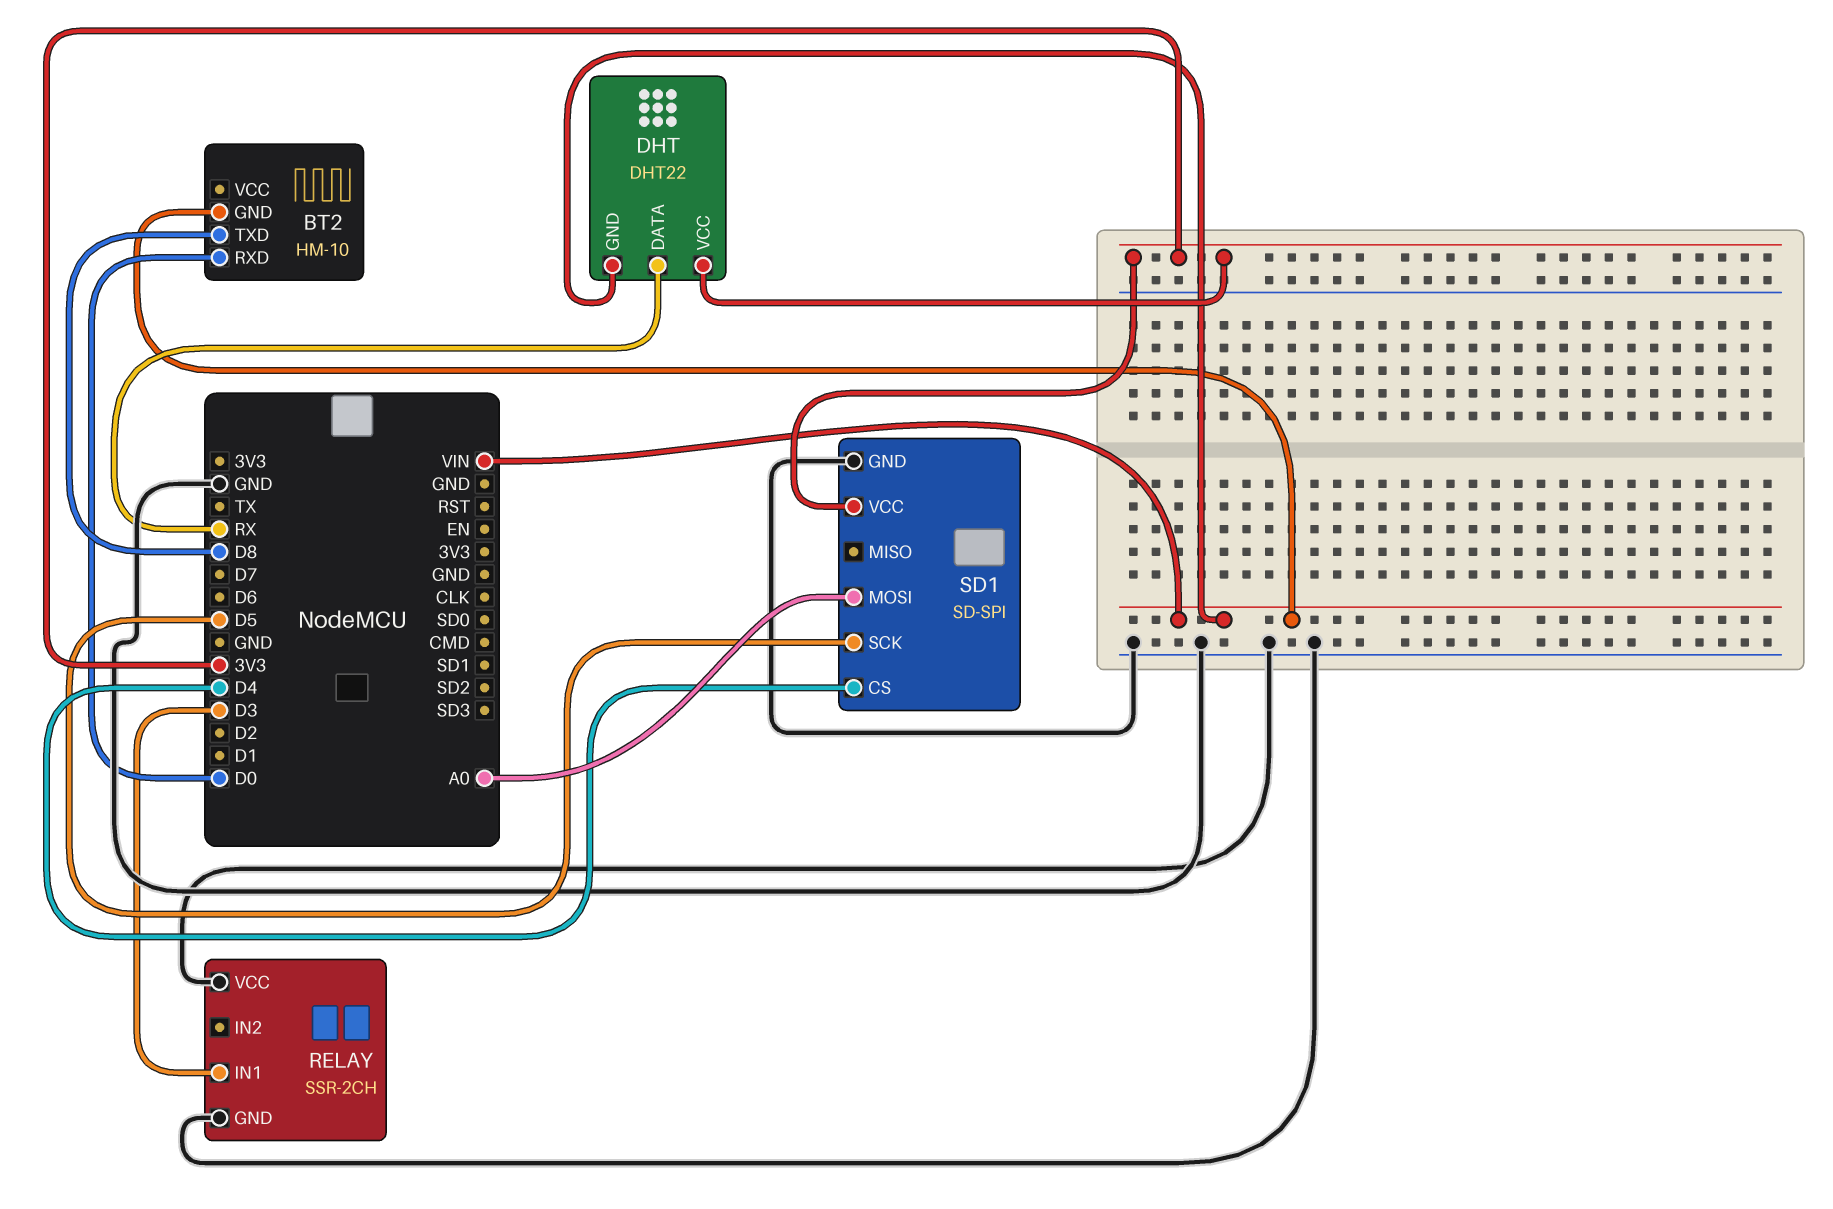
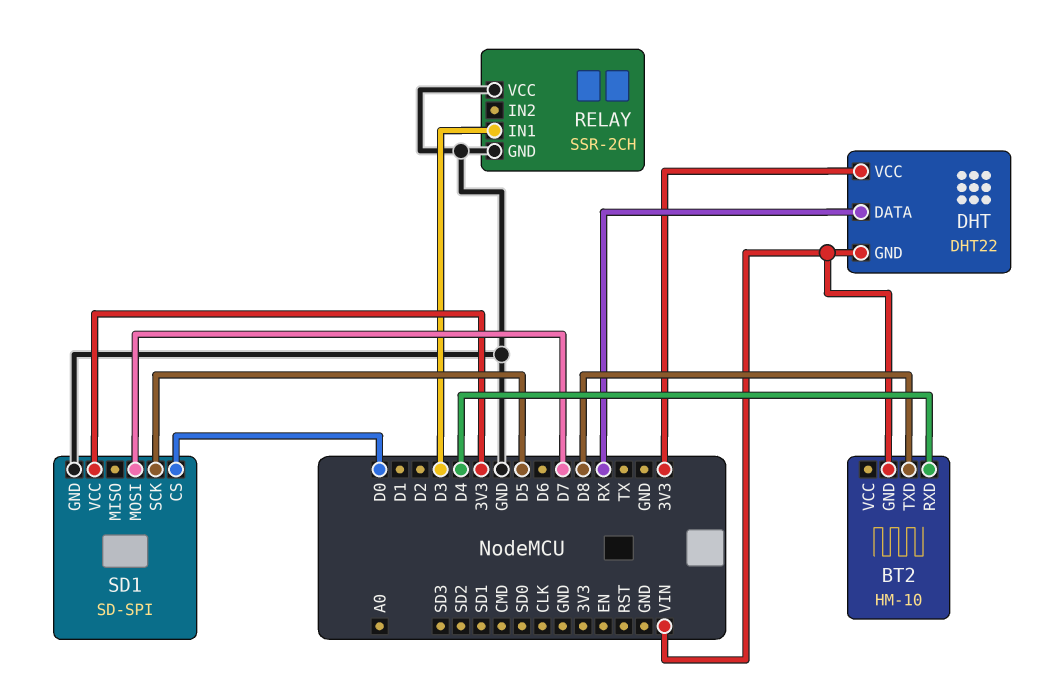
BT2 pin RXD: D0 -> D4
SD1 pin CS: D4 -> D0
SD1 pin MOSI: A0 -> D7

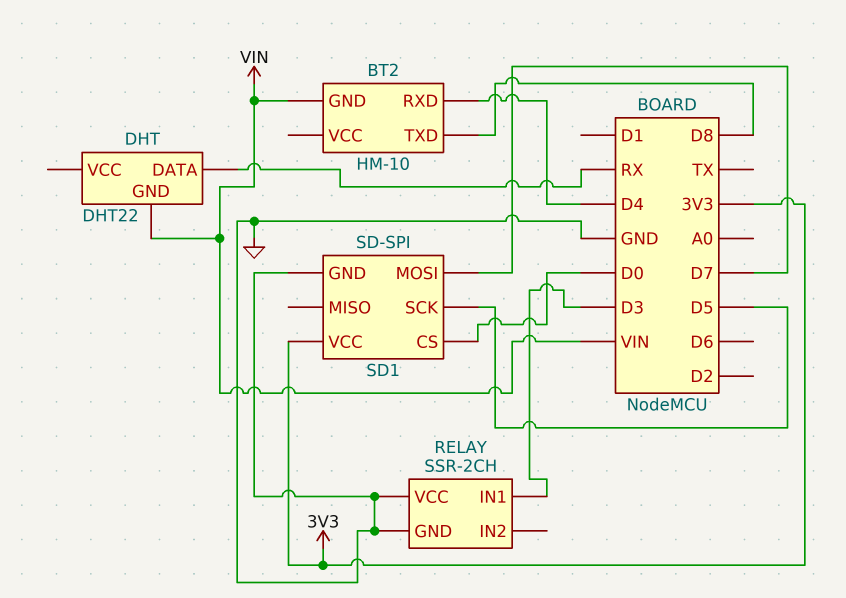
DHT pin VCC: 3V3 -> none

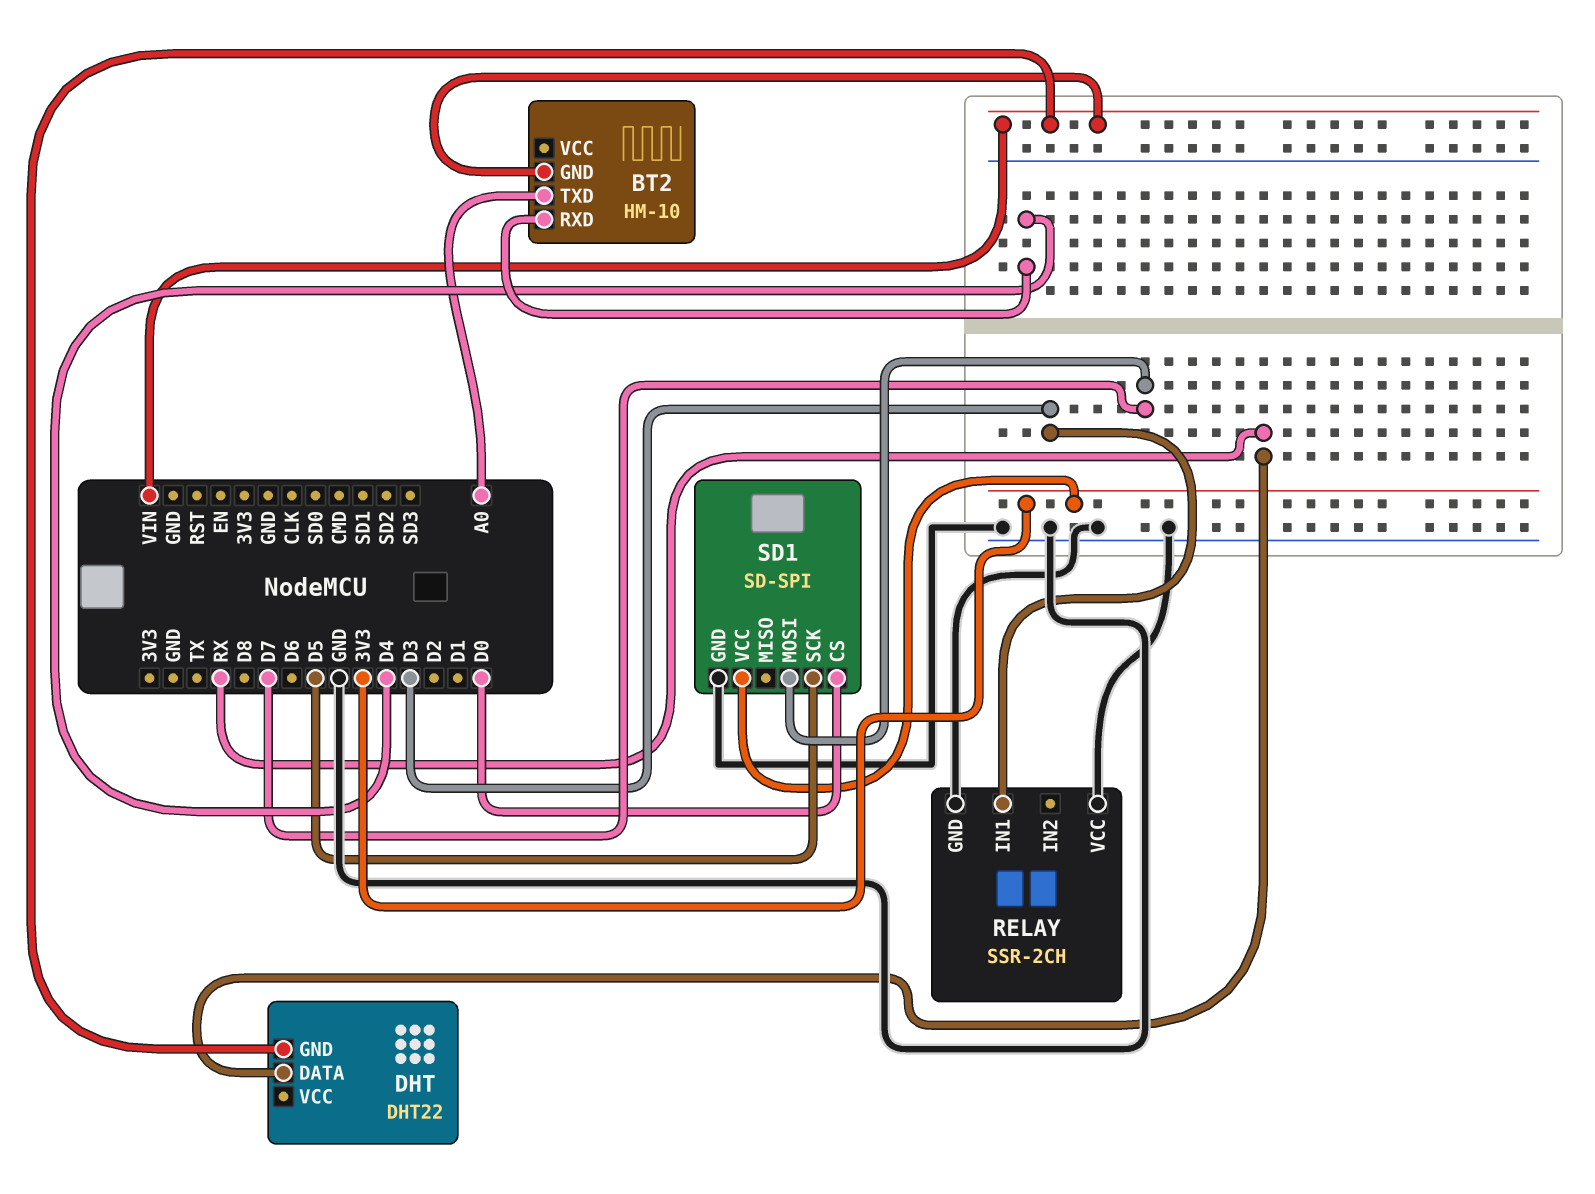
BT2 pin TXD: D8 -> A0

